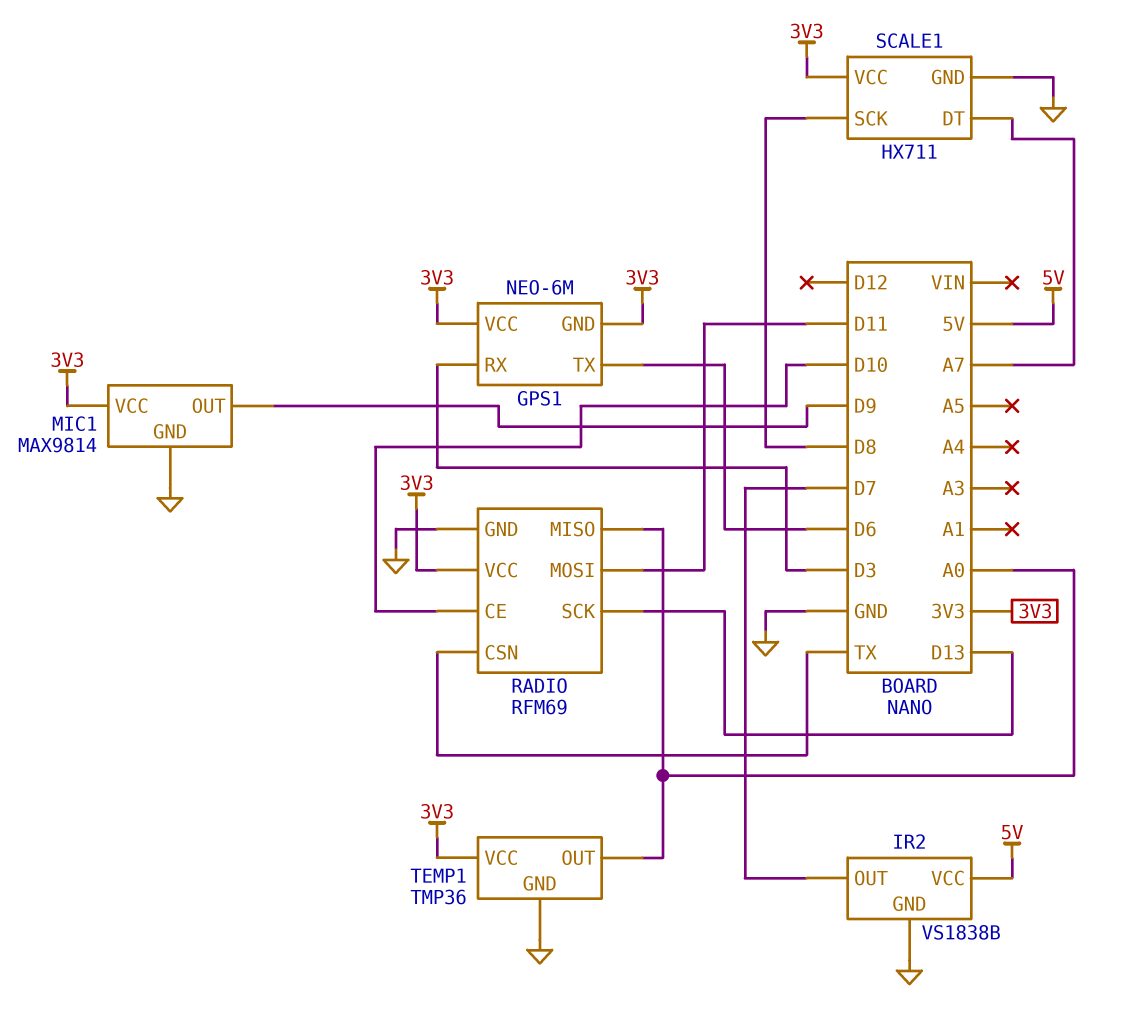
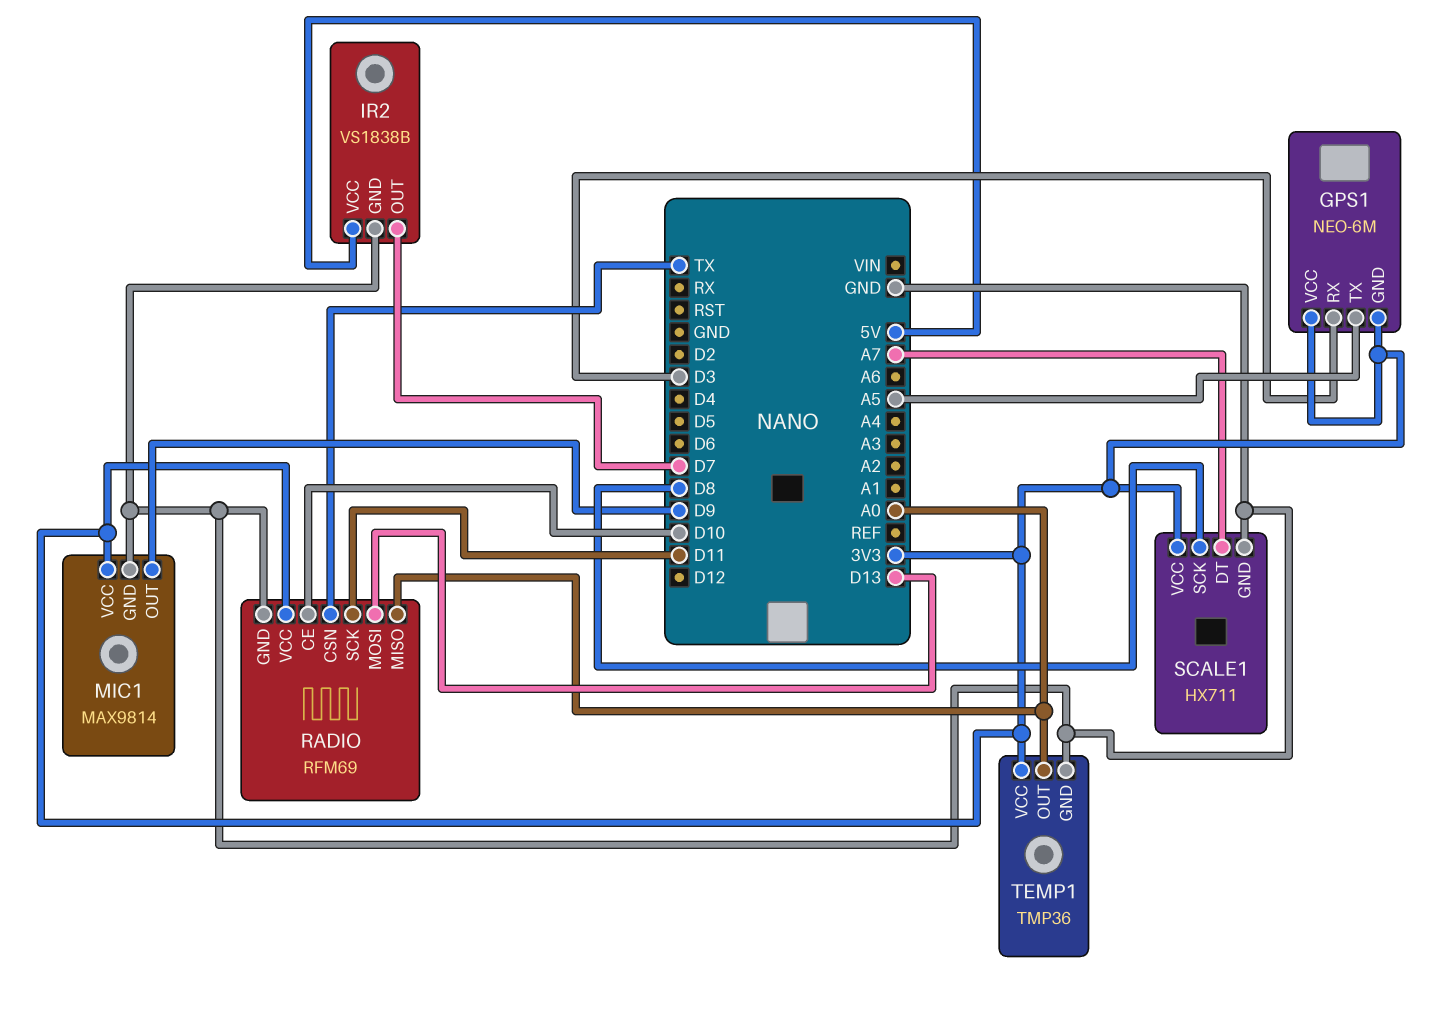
GPS1 pin TX: D6 -> A5
RADIO pin MOSI: D11 -> D13
RADIO pin SCK: D13 -> D11

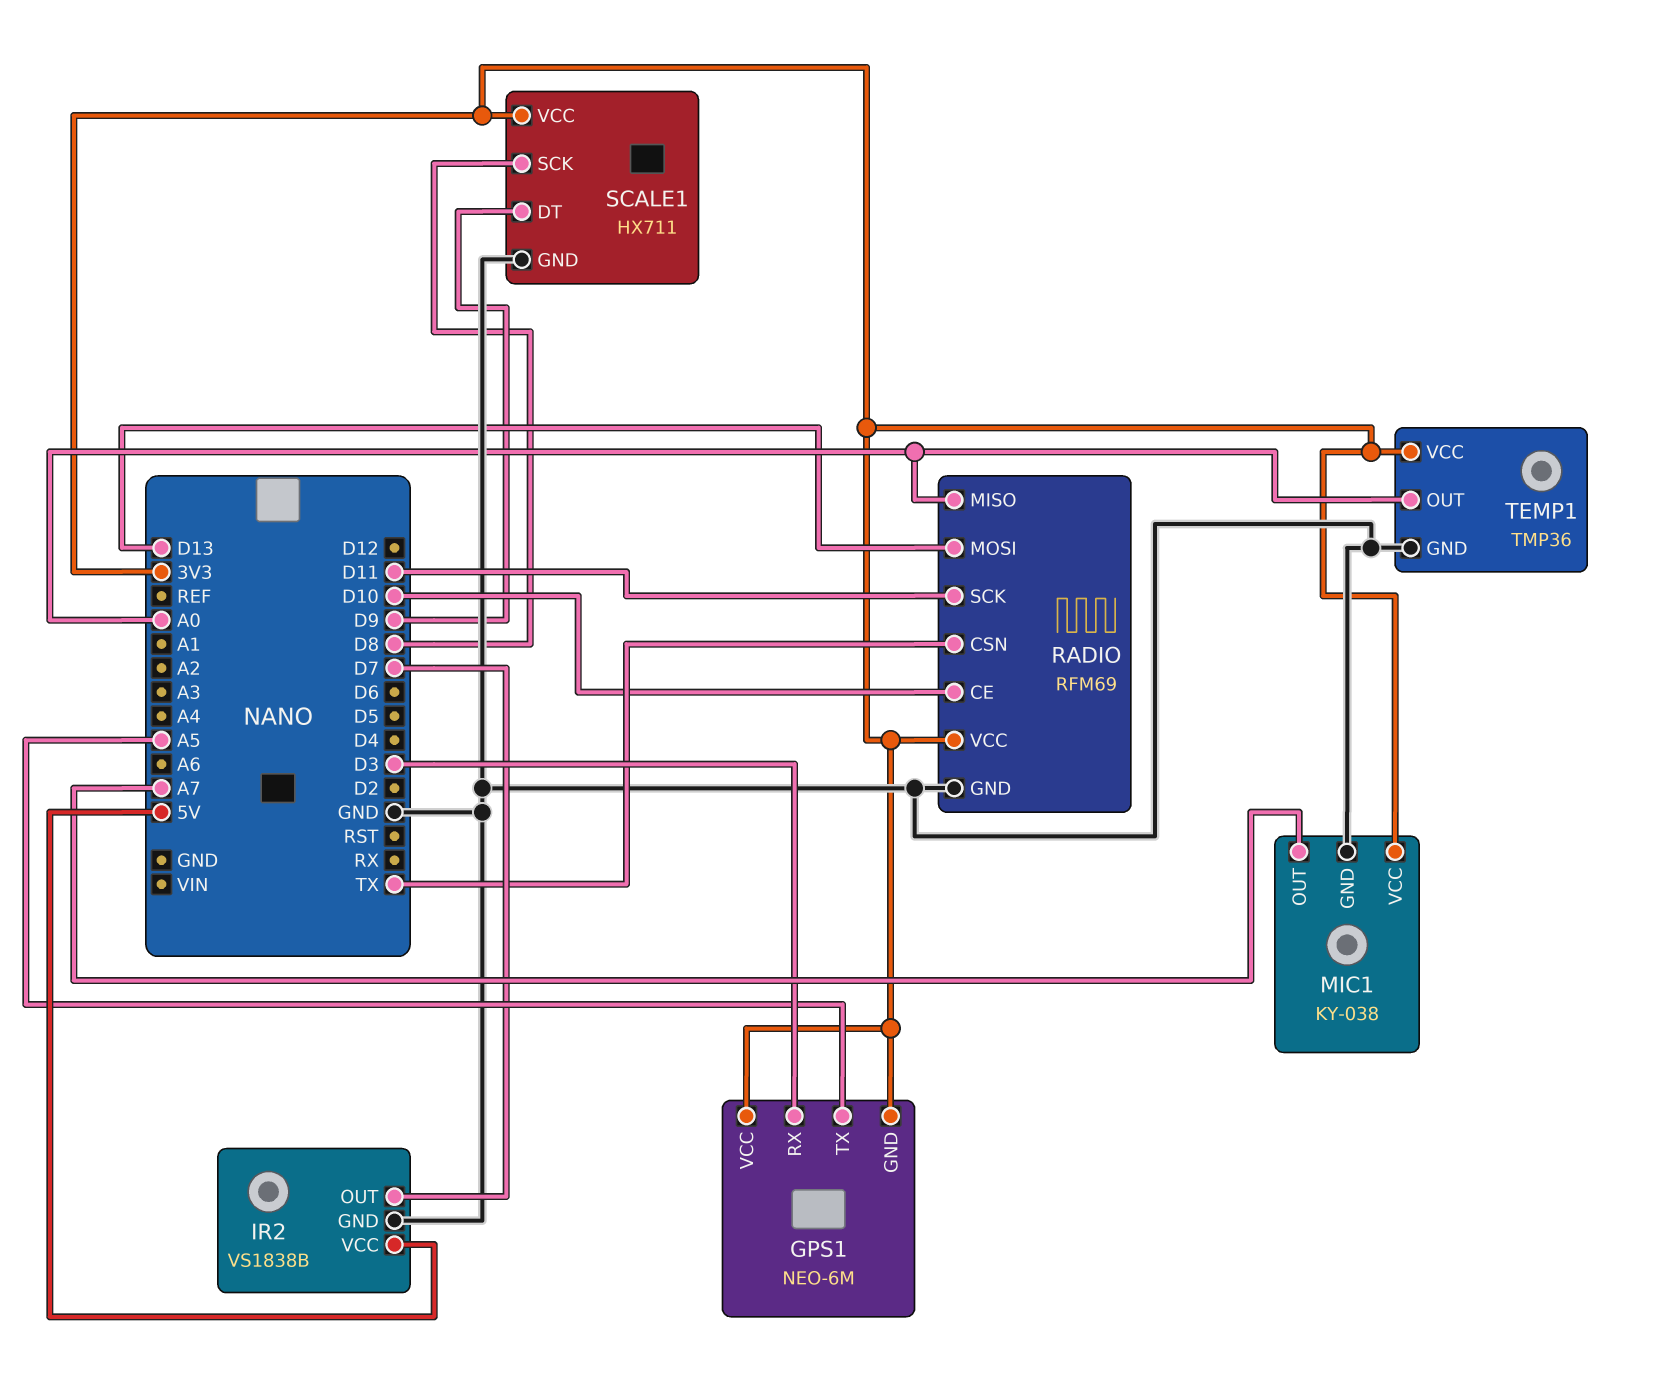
MIC1: MAX9814 -> KY-038
MIC1 pin OUT: D9 -> A7
SCALE1 pin DT: A7 -> D9

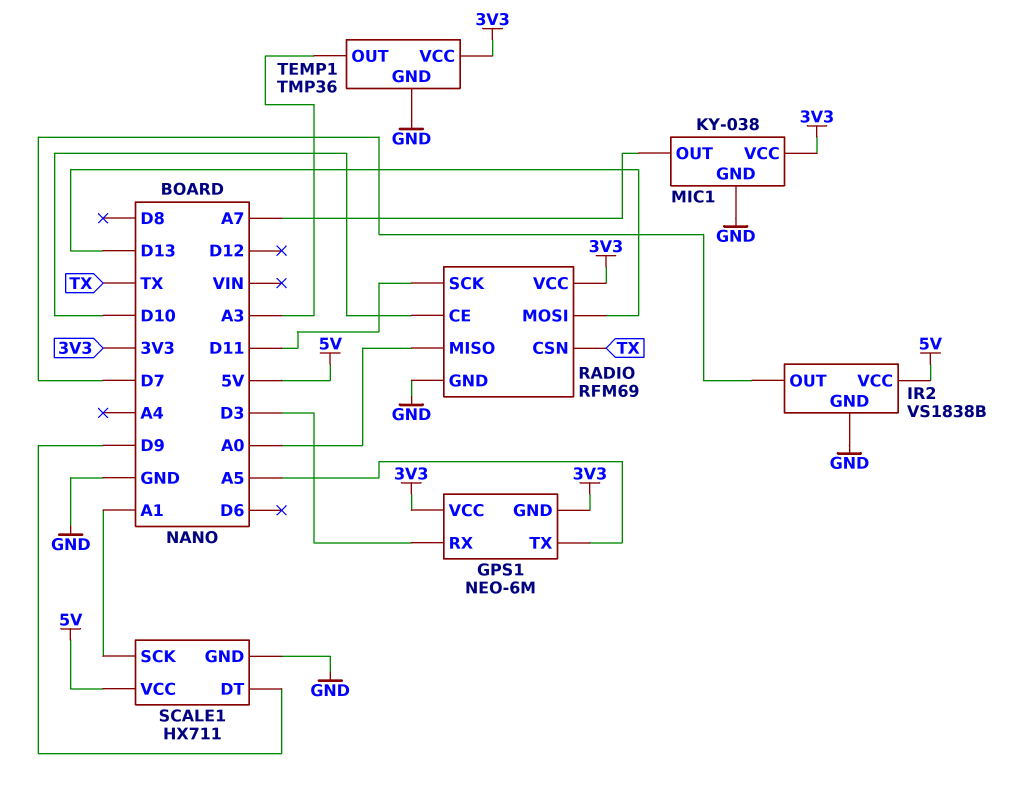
SCALE1 pin SCK: D8 -> A1
SCALE1 pin VCC: 3V3 -> 5V
TEMP1 pin OUT: A0 -> A3

